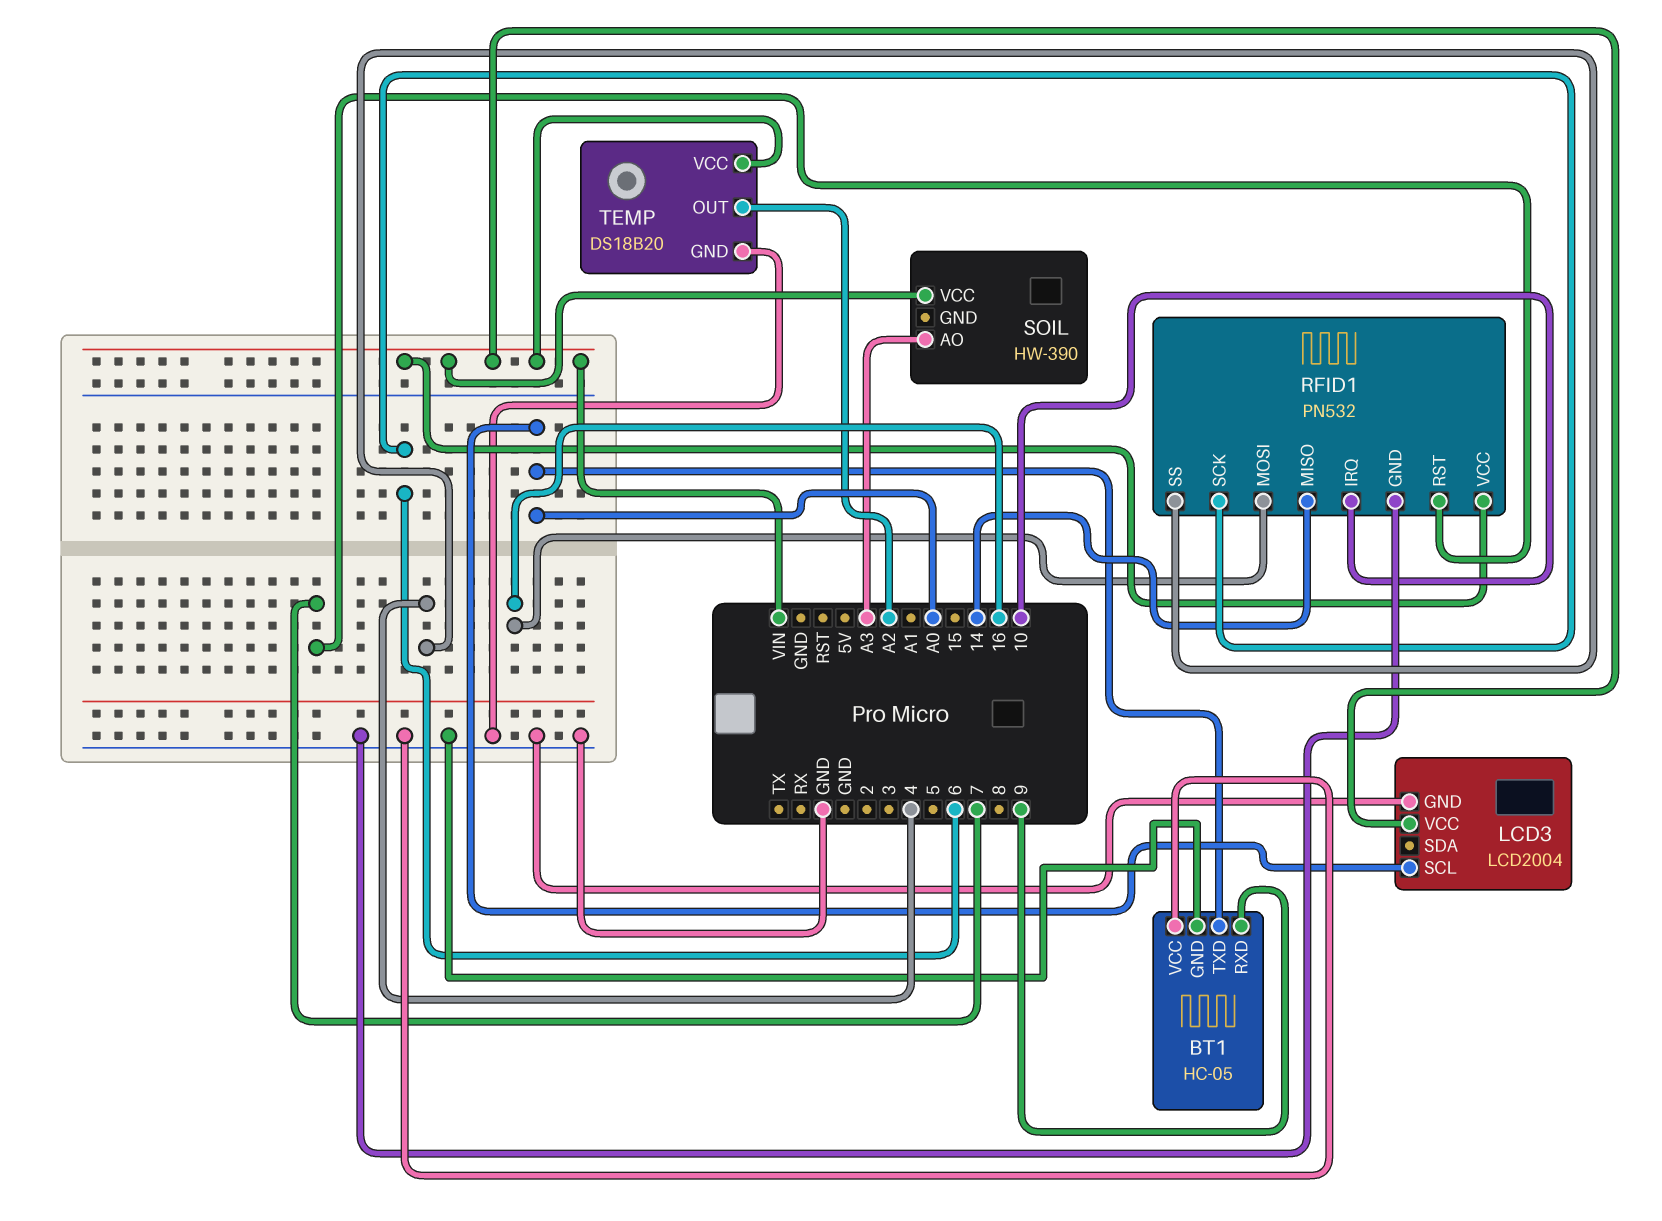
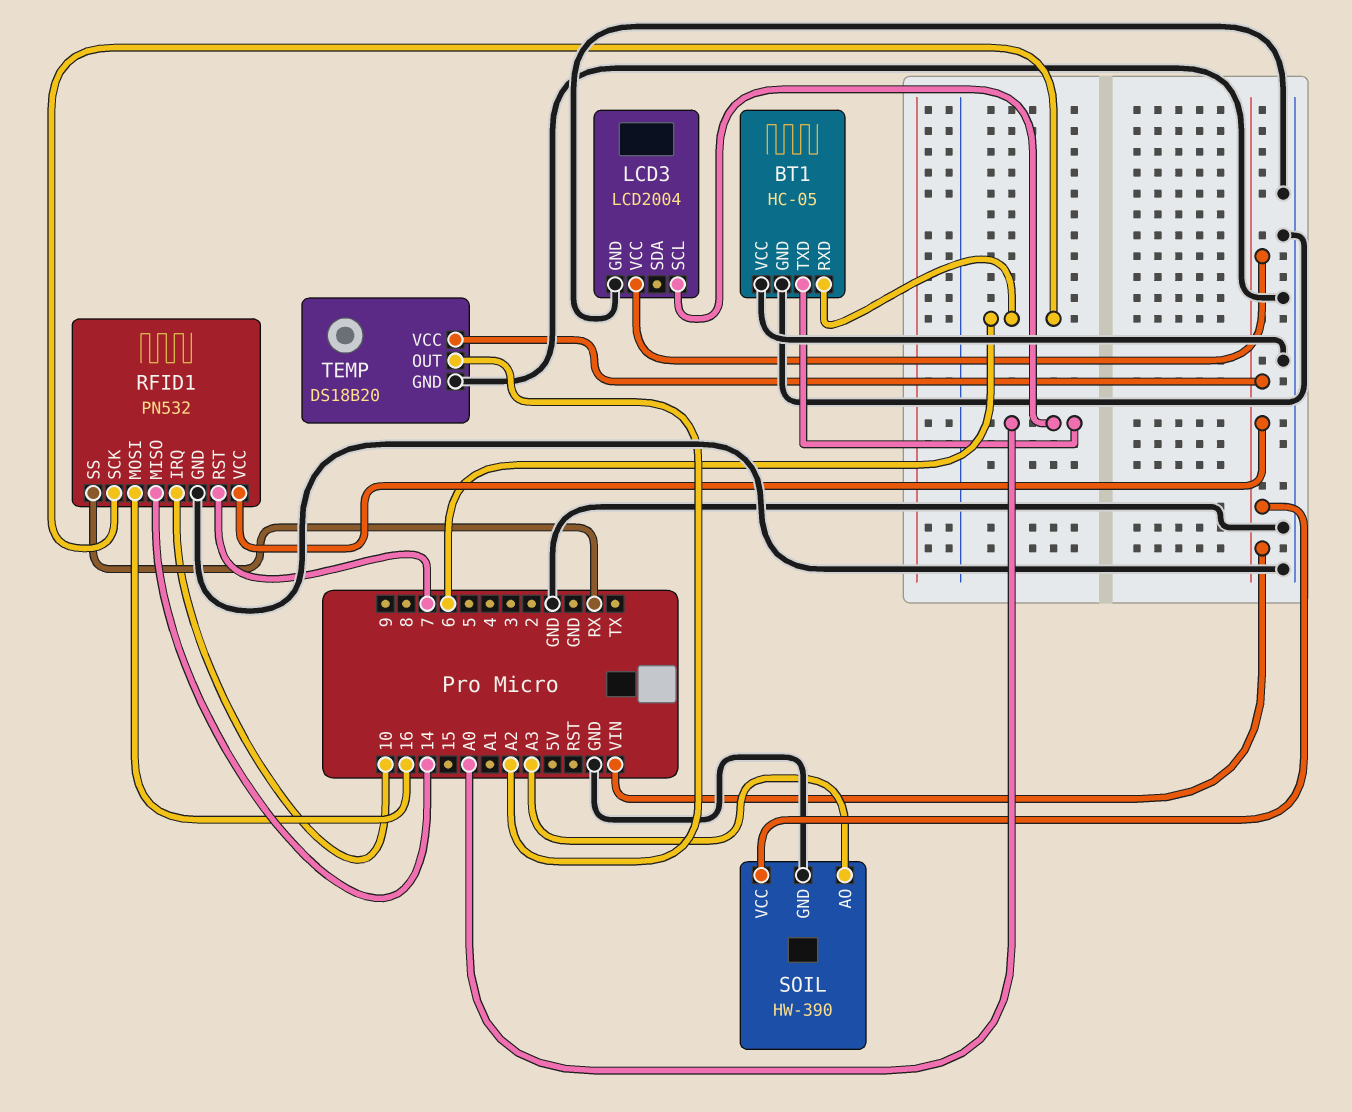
BT1 pin RXD: 9 -> 6
RFID1 pin SS: 4 -> RX
SOIL pin GND: none -> GND

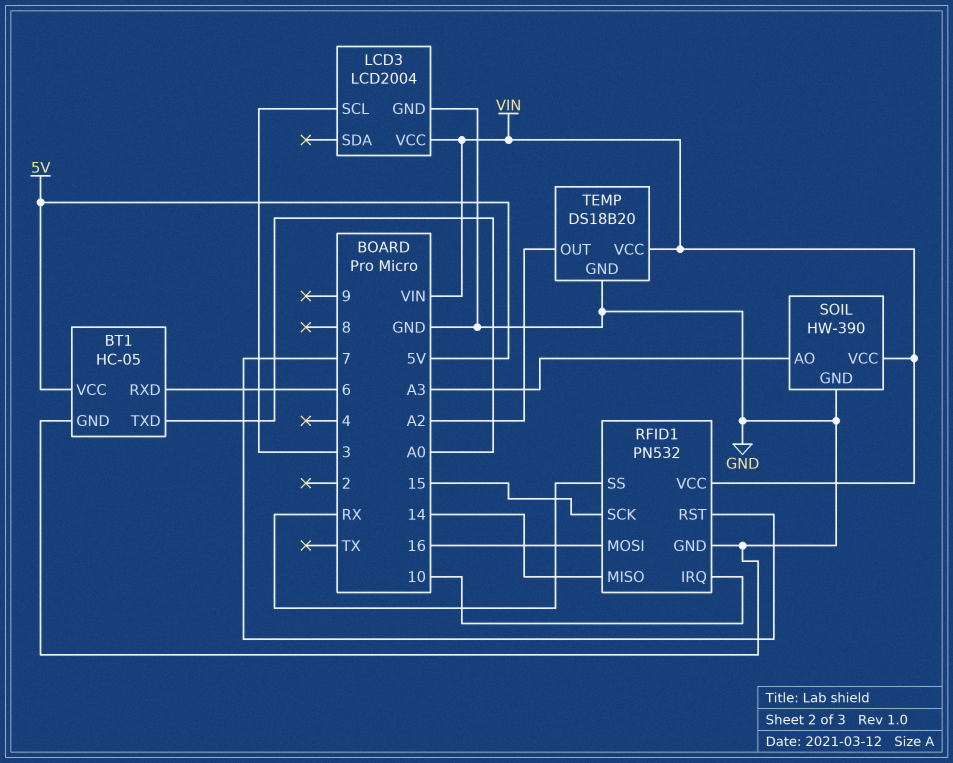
BT1 pin VCC: GND -> 5V
LCD3 pin SCL: A0 -> 3
RFID1 pin SCK: 6 -> 15

